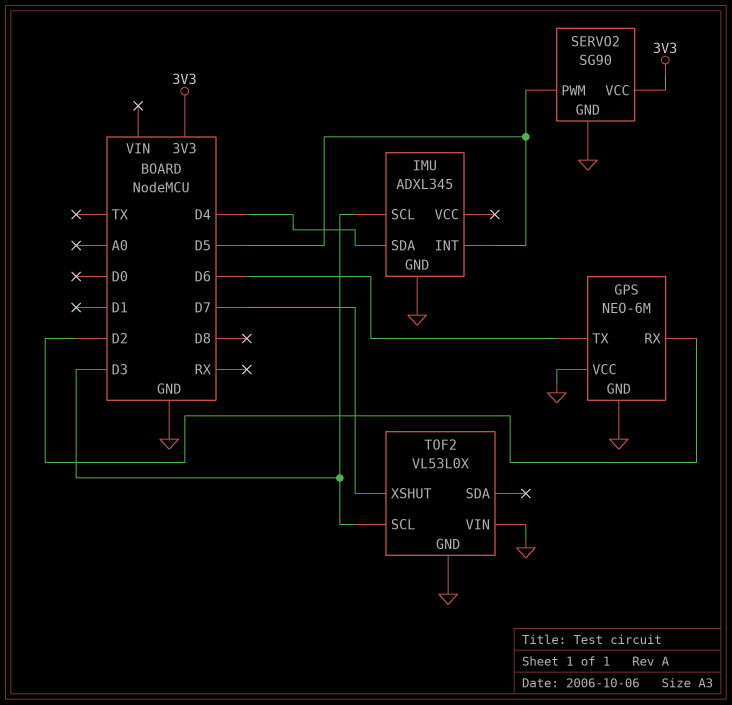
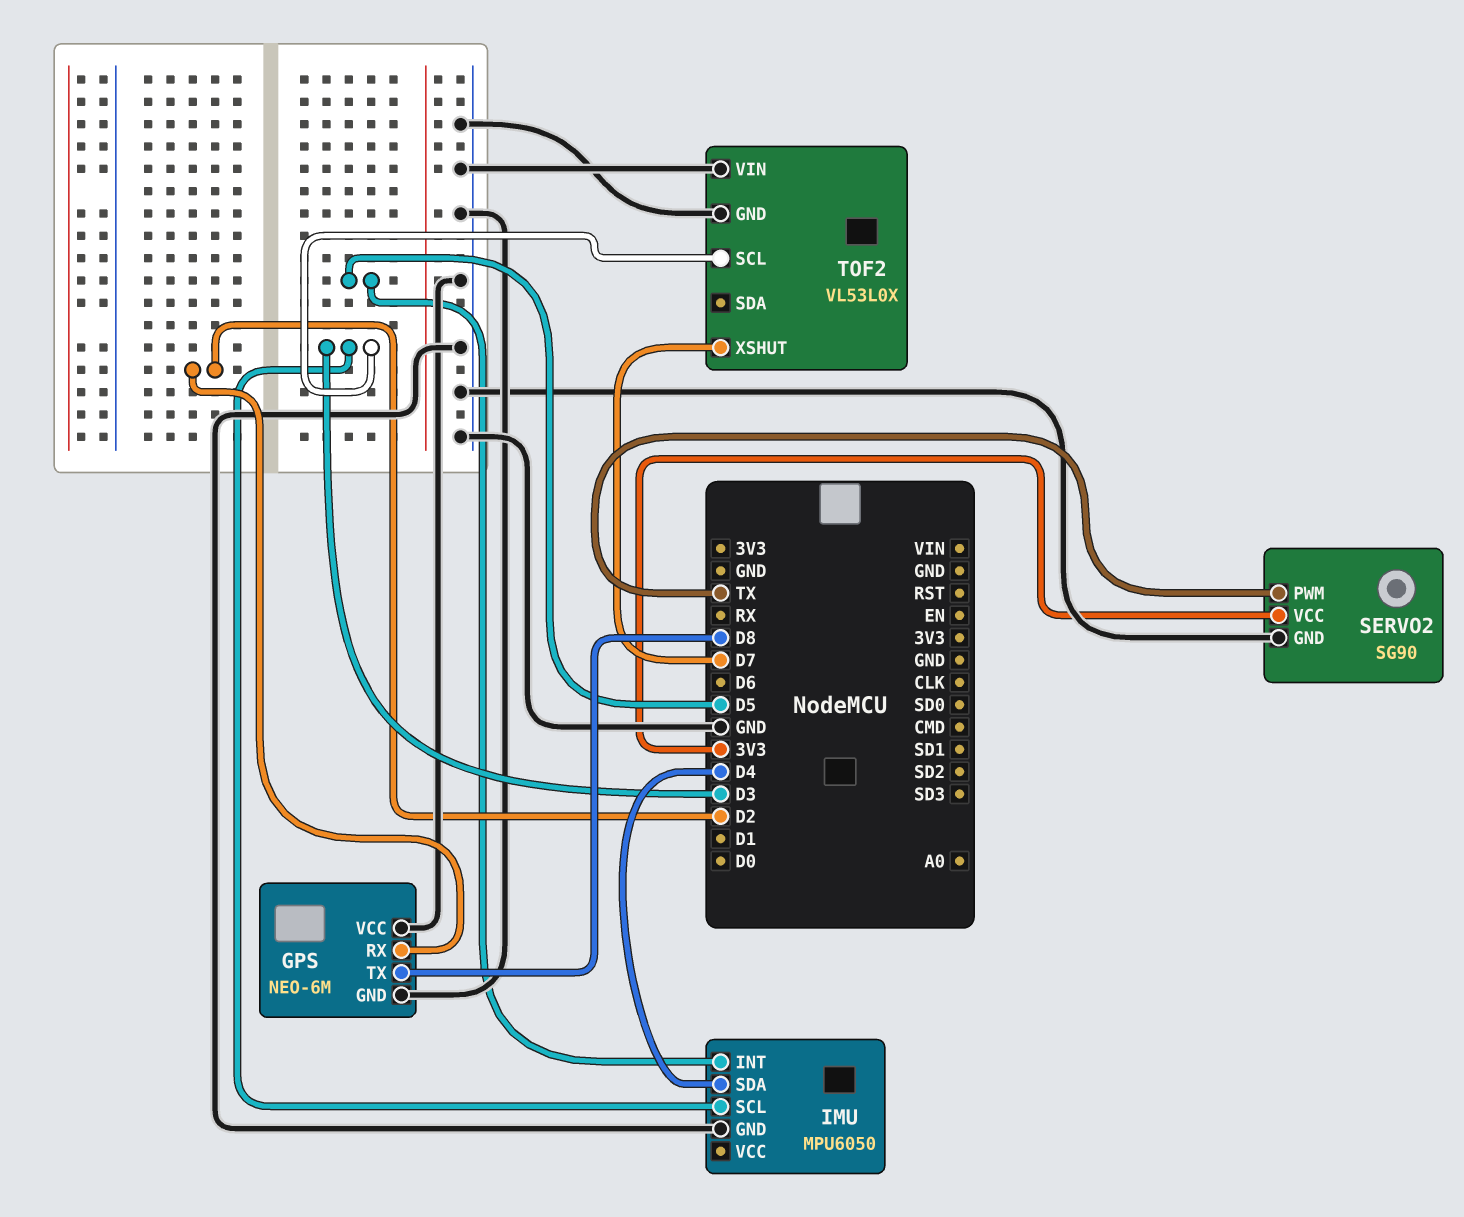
GPS pin TX: D6 -> D8
IMU: ADXL345 -> MPU6050
SERVO2 pin PWM: D5 -> TX

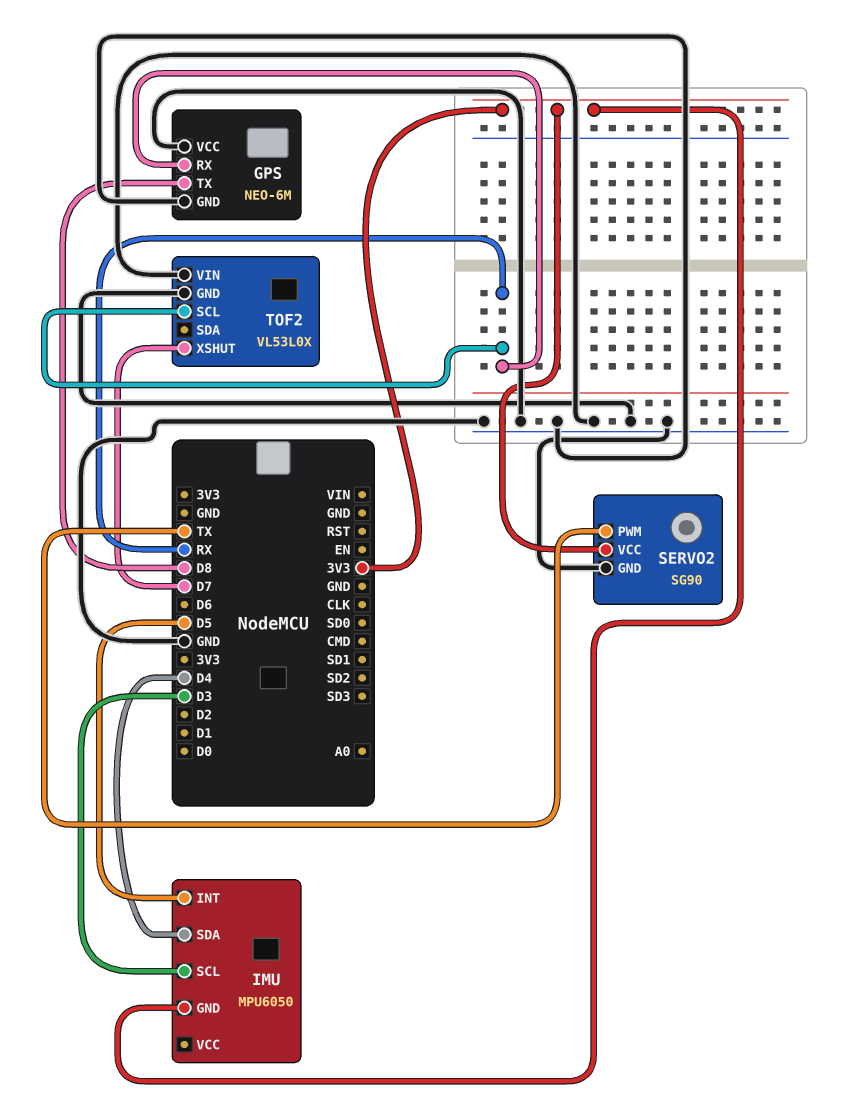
GPS pin RX: D2 -> RX
IMU pin GND: GND -> 3V3
TOF2 pin SCL: D3 -> RX

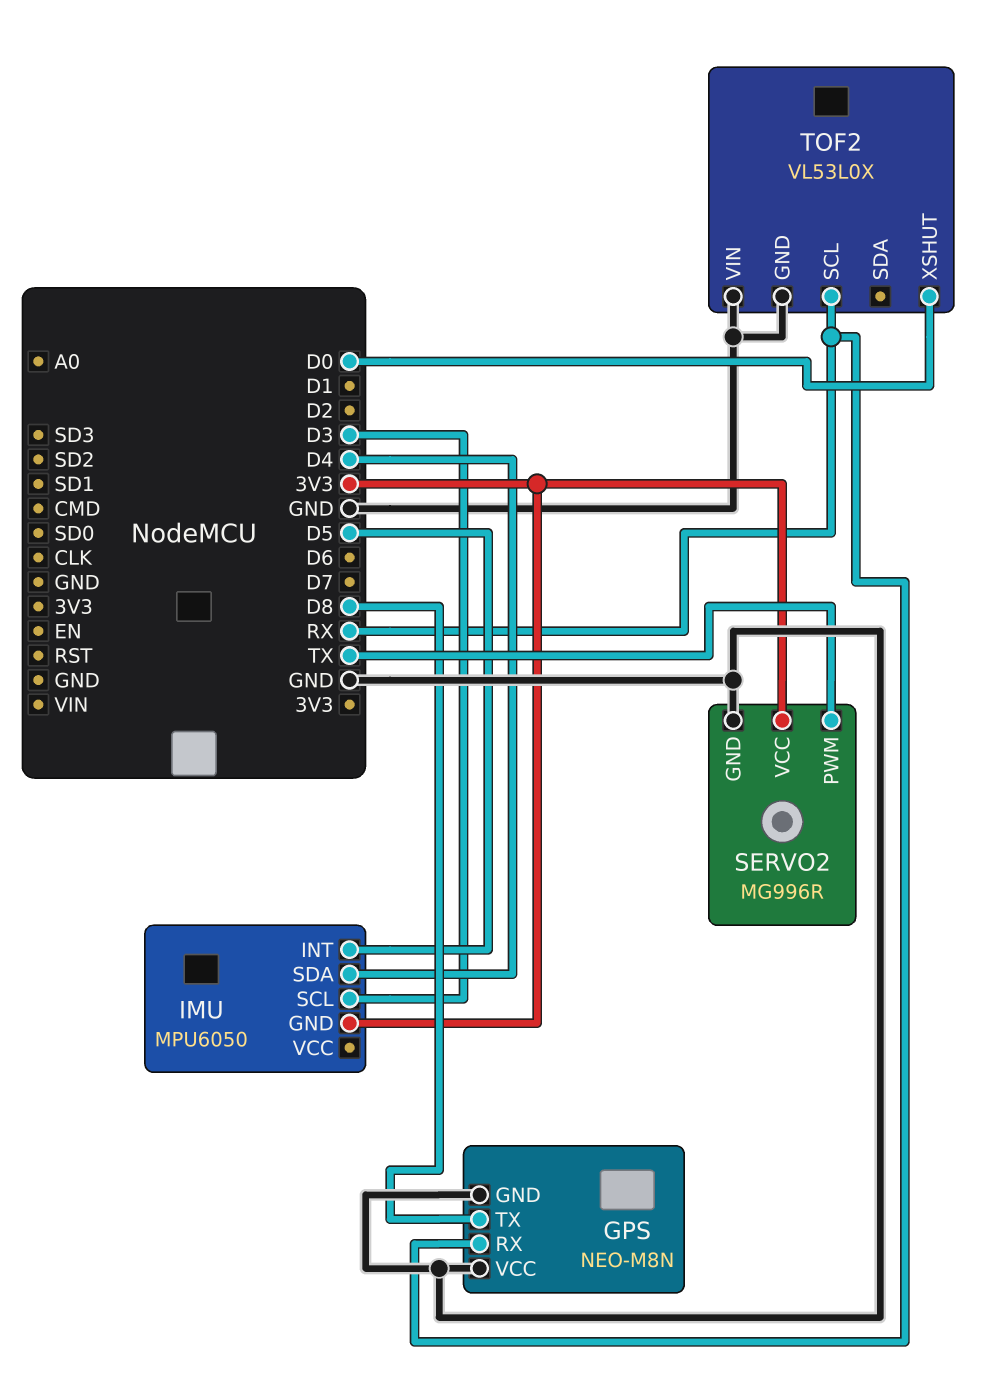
GPS: NEO-6M -> NEO-M8N
SERVO2: SG90 -> MG996R
TOF2 pin XSHUT: D7 -> D0

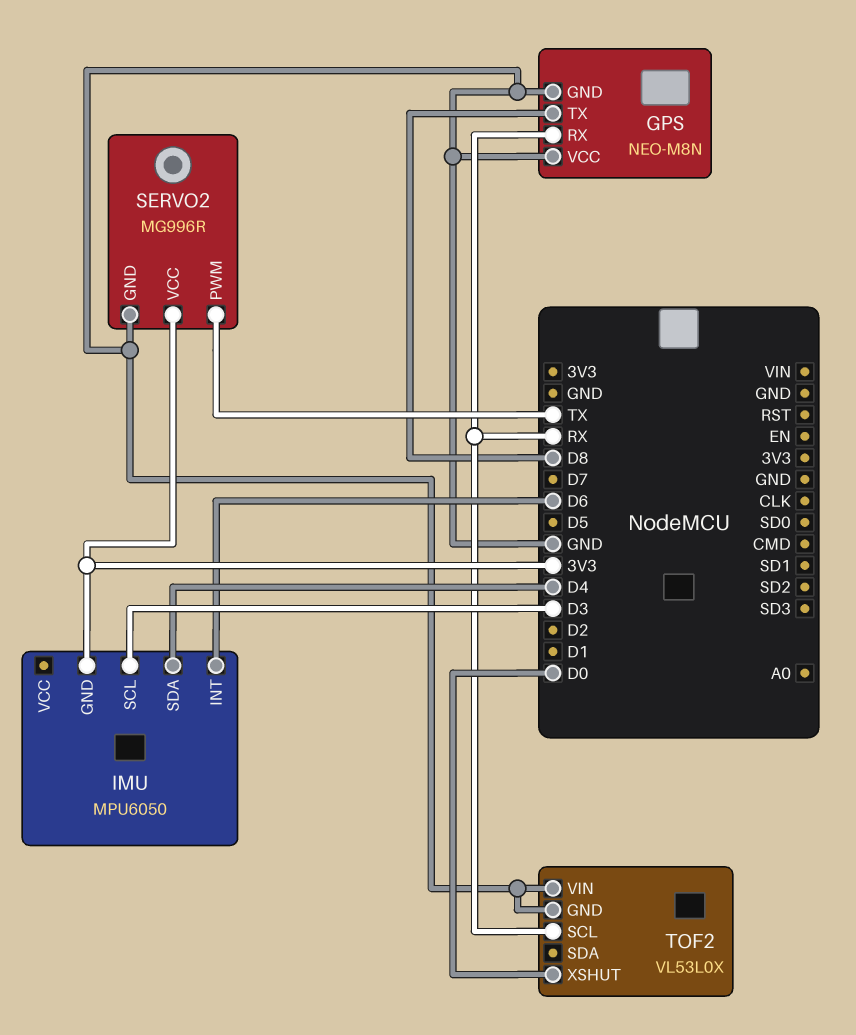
IMU pin INT: D5 -> D6

